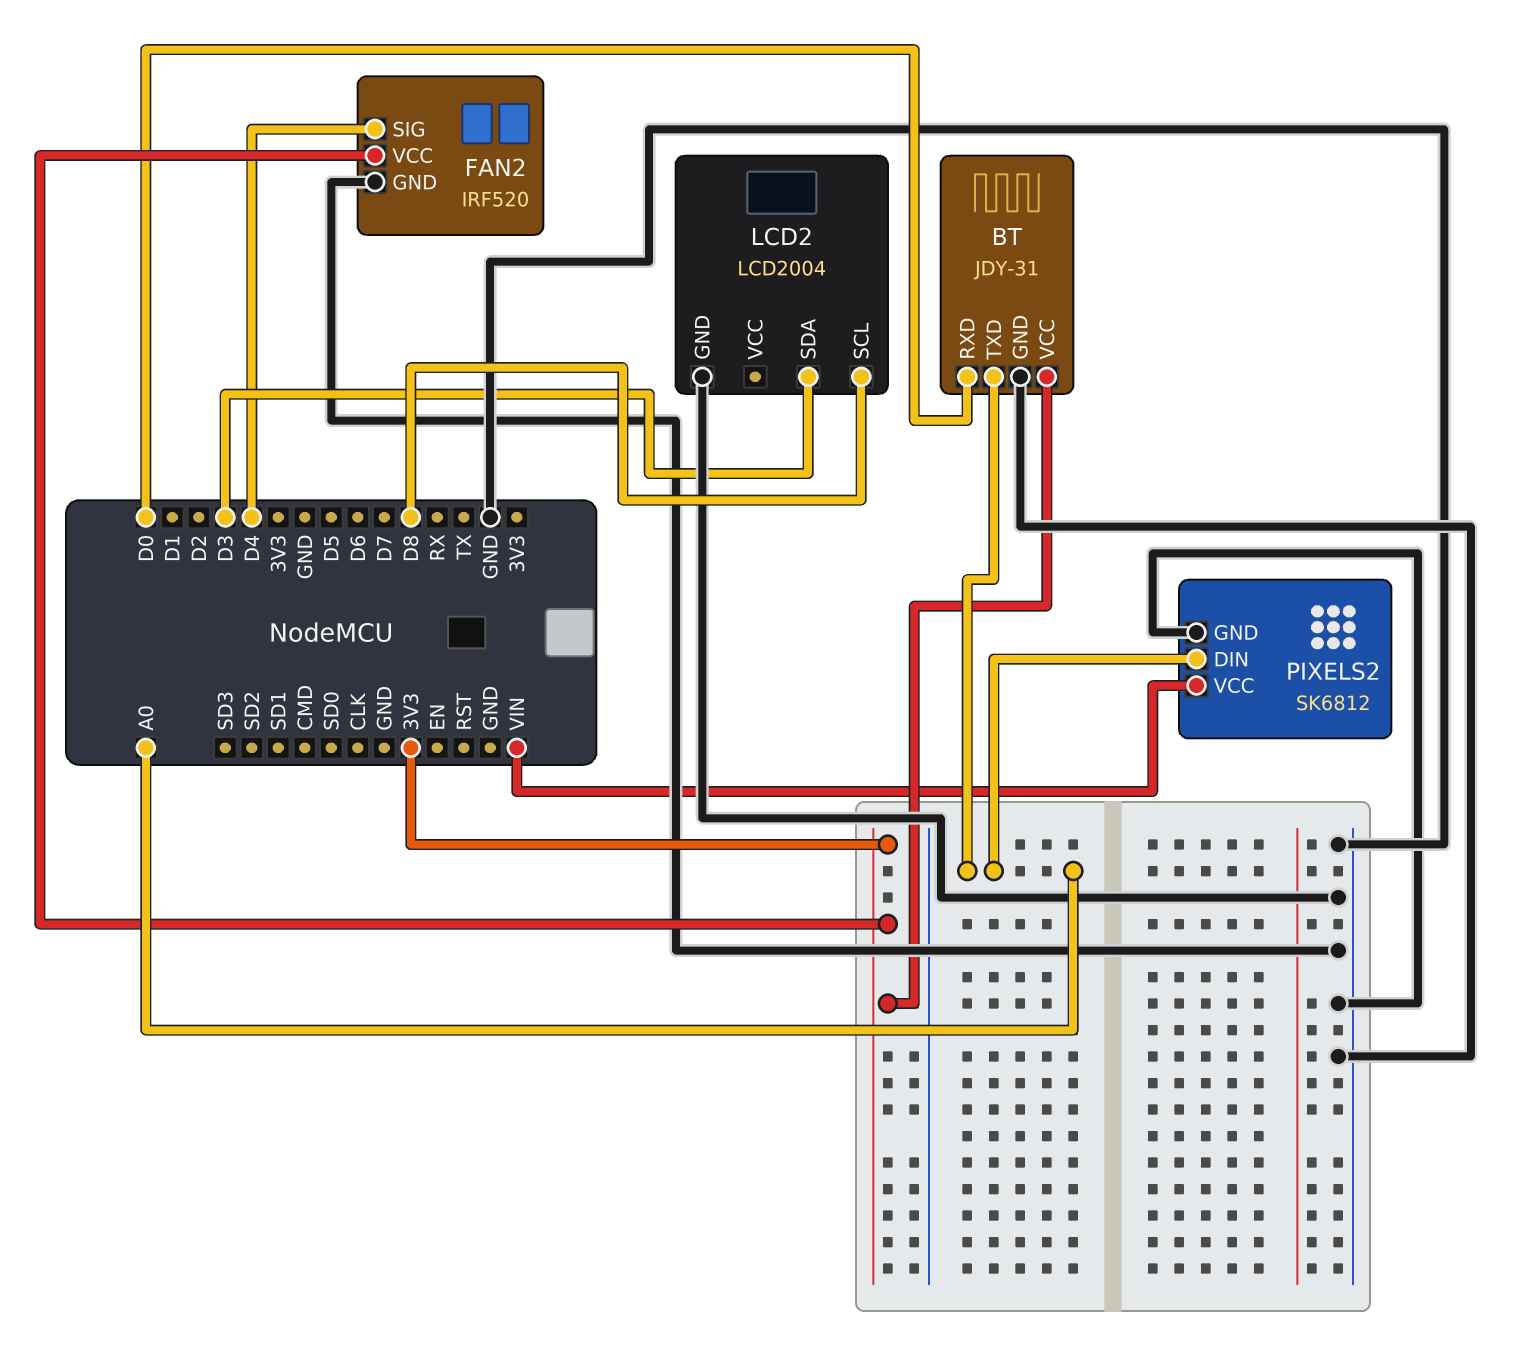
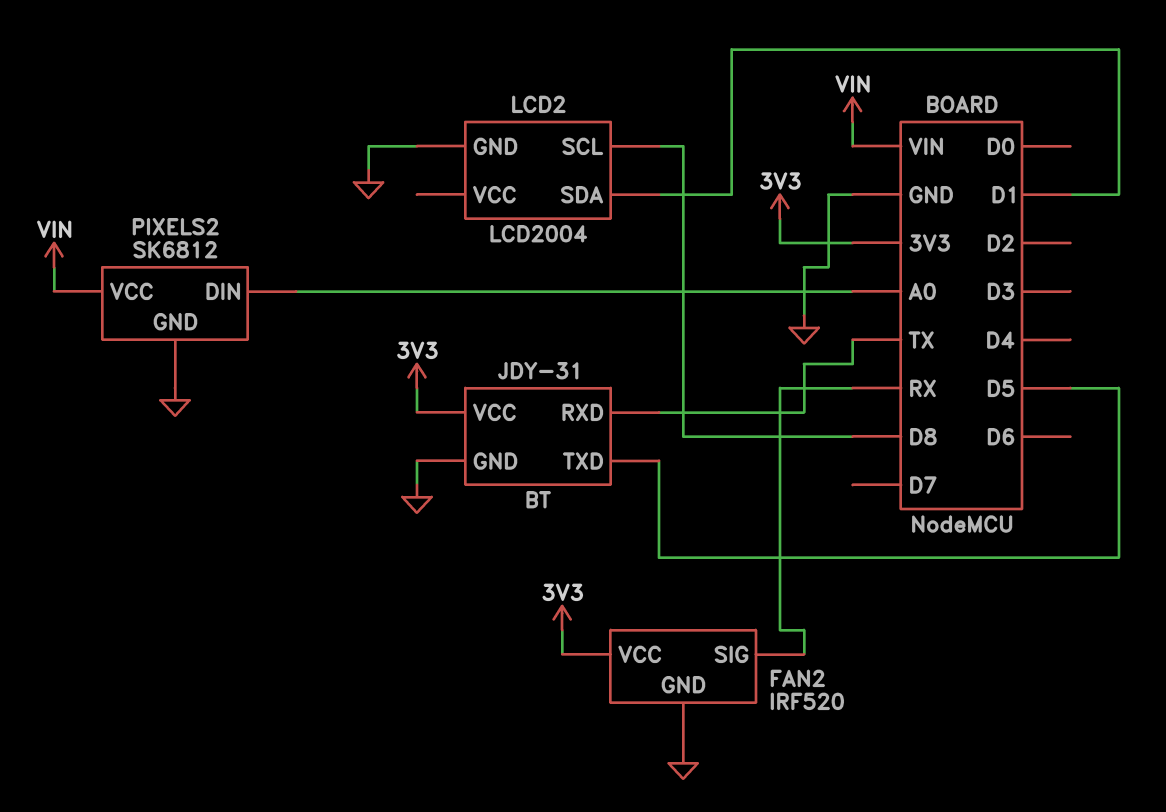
BT pin RXD: D0 -> TX
BT pin TXD: A0 -> D5
FAN2 pin SIG: D4 -> RX
LCD2 pin SDA: D3 -> D1

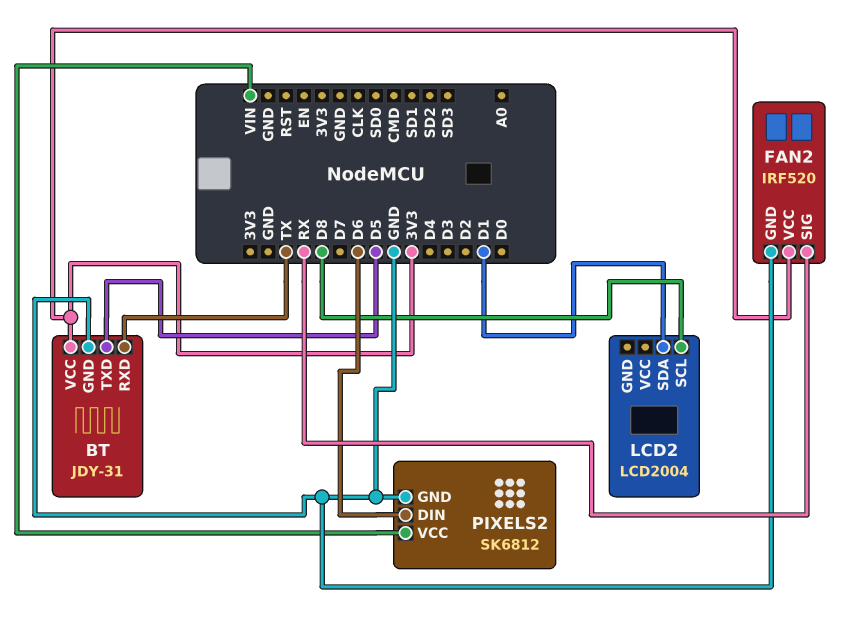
LCD2 pin GND: GND -> none
PIXELS2 pin DIN: A0 -> D6

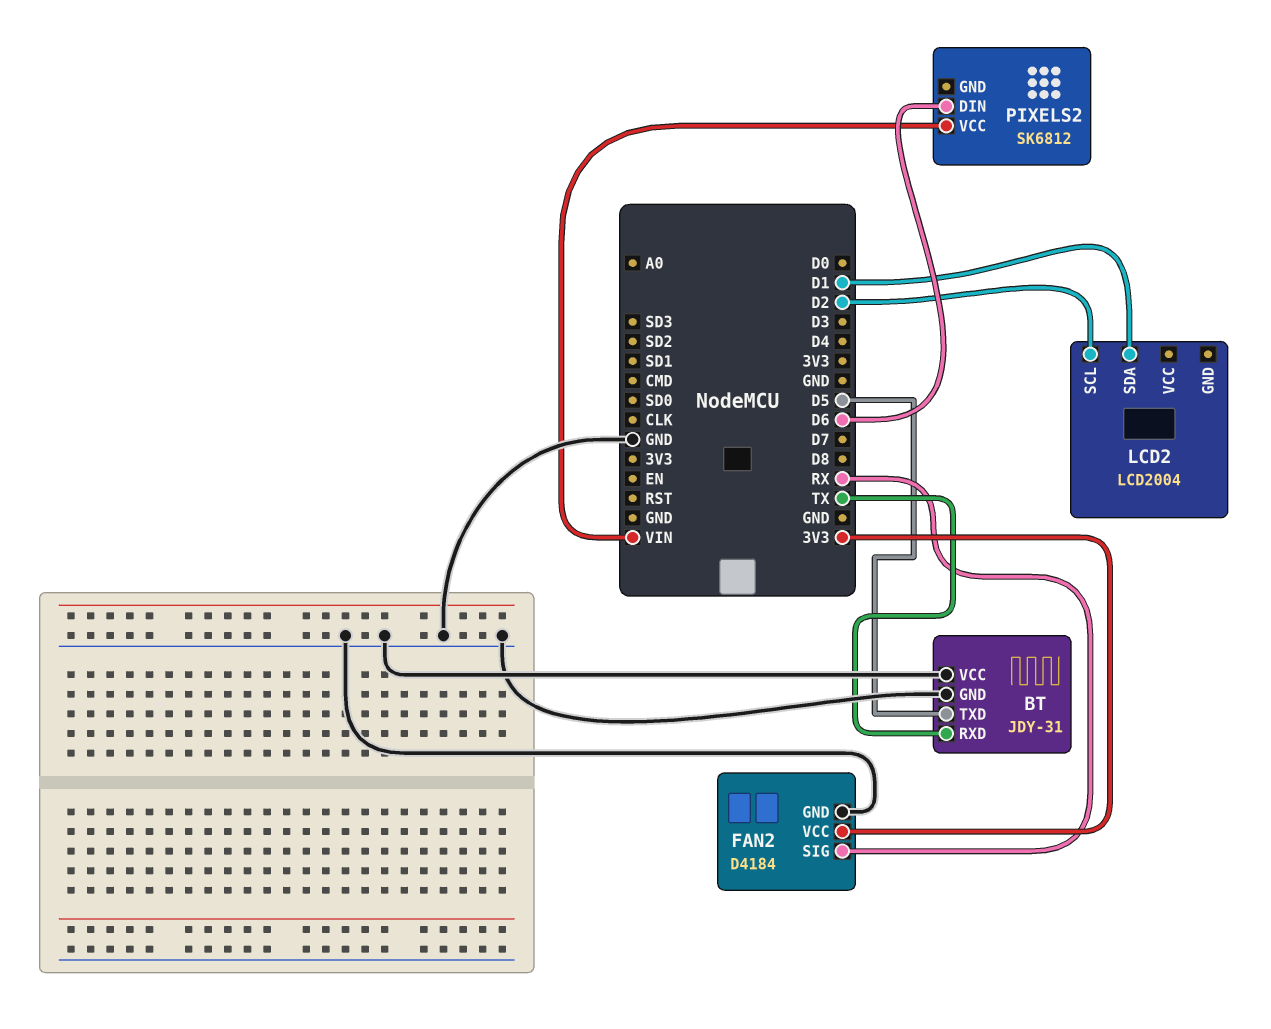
BT pin VCC: 3V3 -> GND
FAN2: IRF520 -> D4184
LCD2 pin SCL: D8 -> D2
PIXELS2 pin GND: GND -> none

